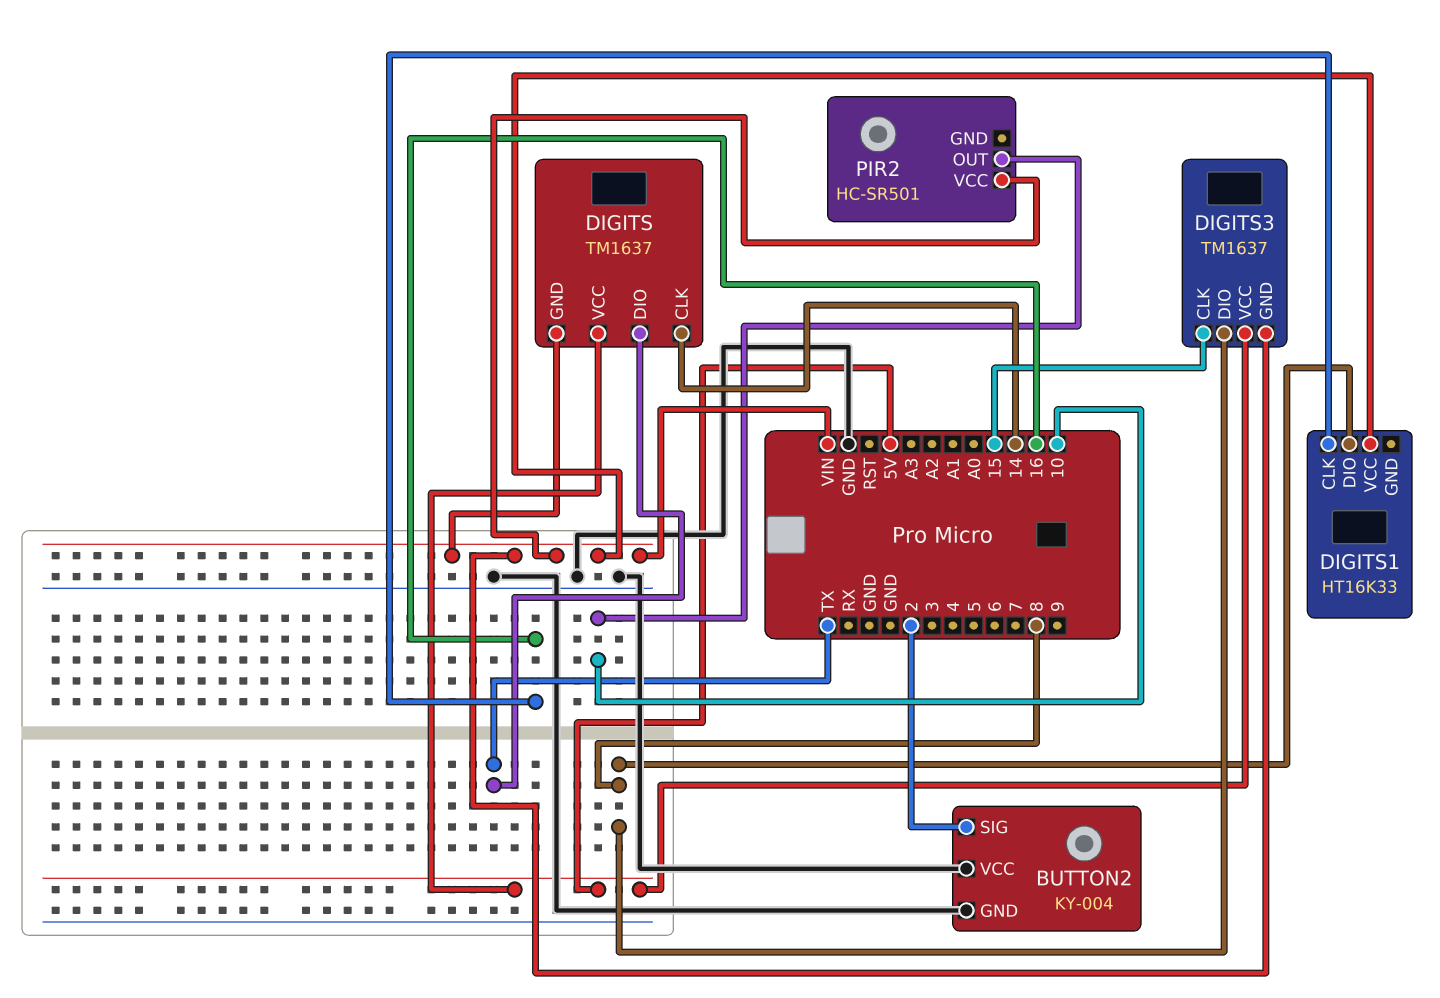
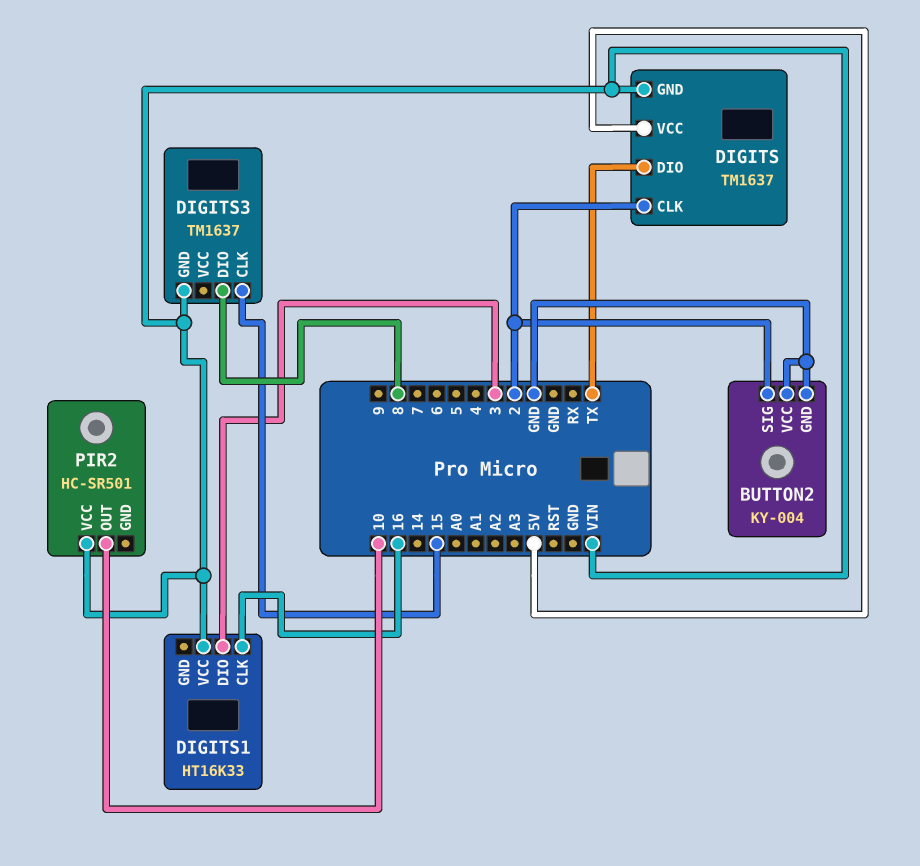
DIGITS pin CLK: 14 -> 2
DIGITS1 pin DIO: 8 -> 3
DIGITS3 pin VCC: 5V -> none

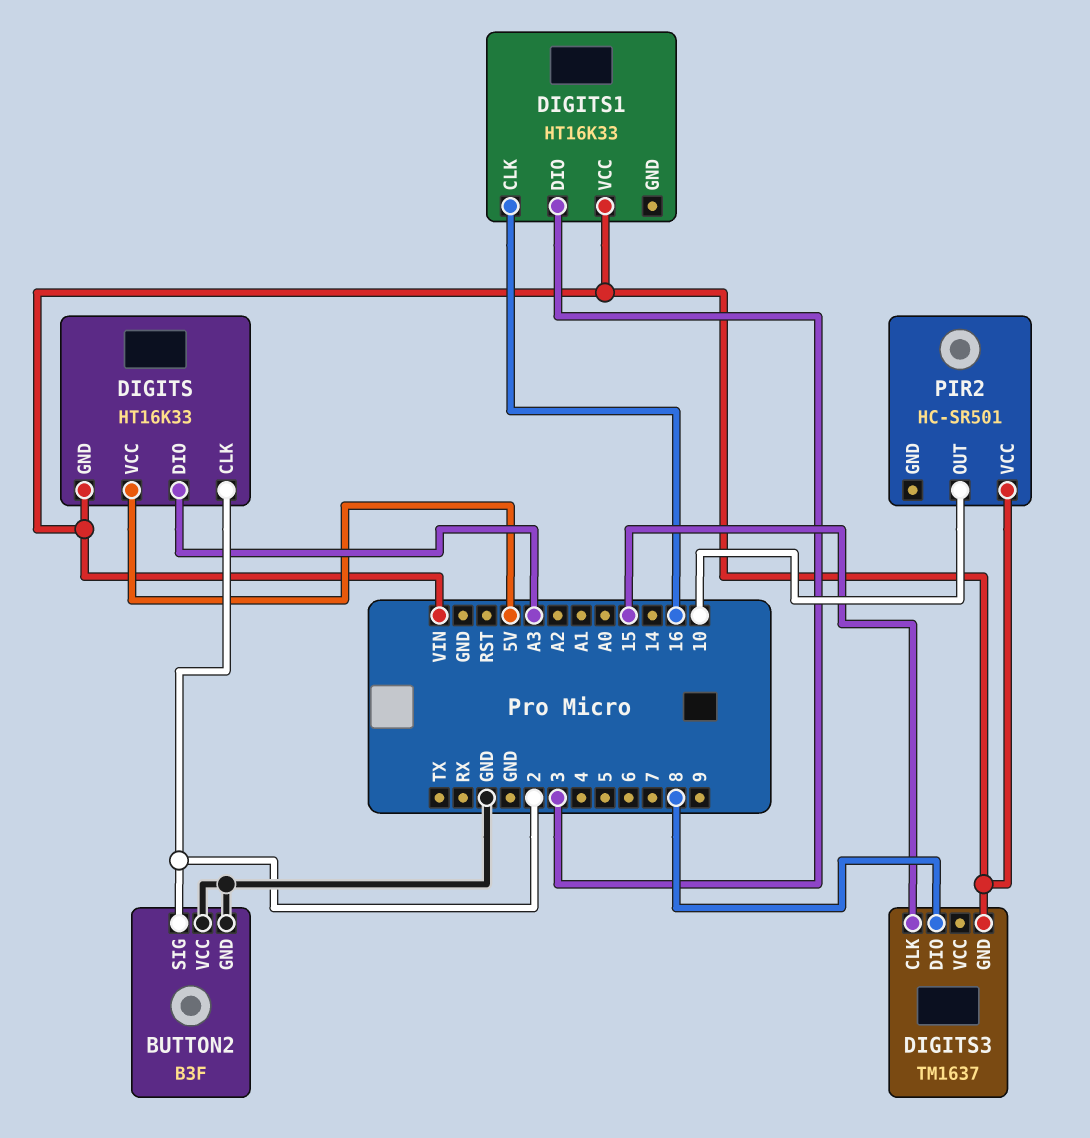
BUTTON2: KY-004 -> B3F
DIGITS: TM1637 -> HT16K33
DIGITS pin DIO: TX -> A3

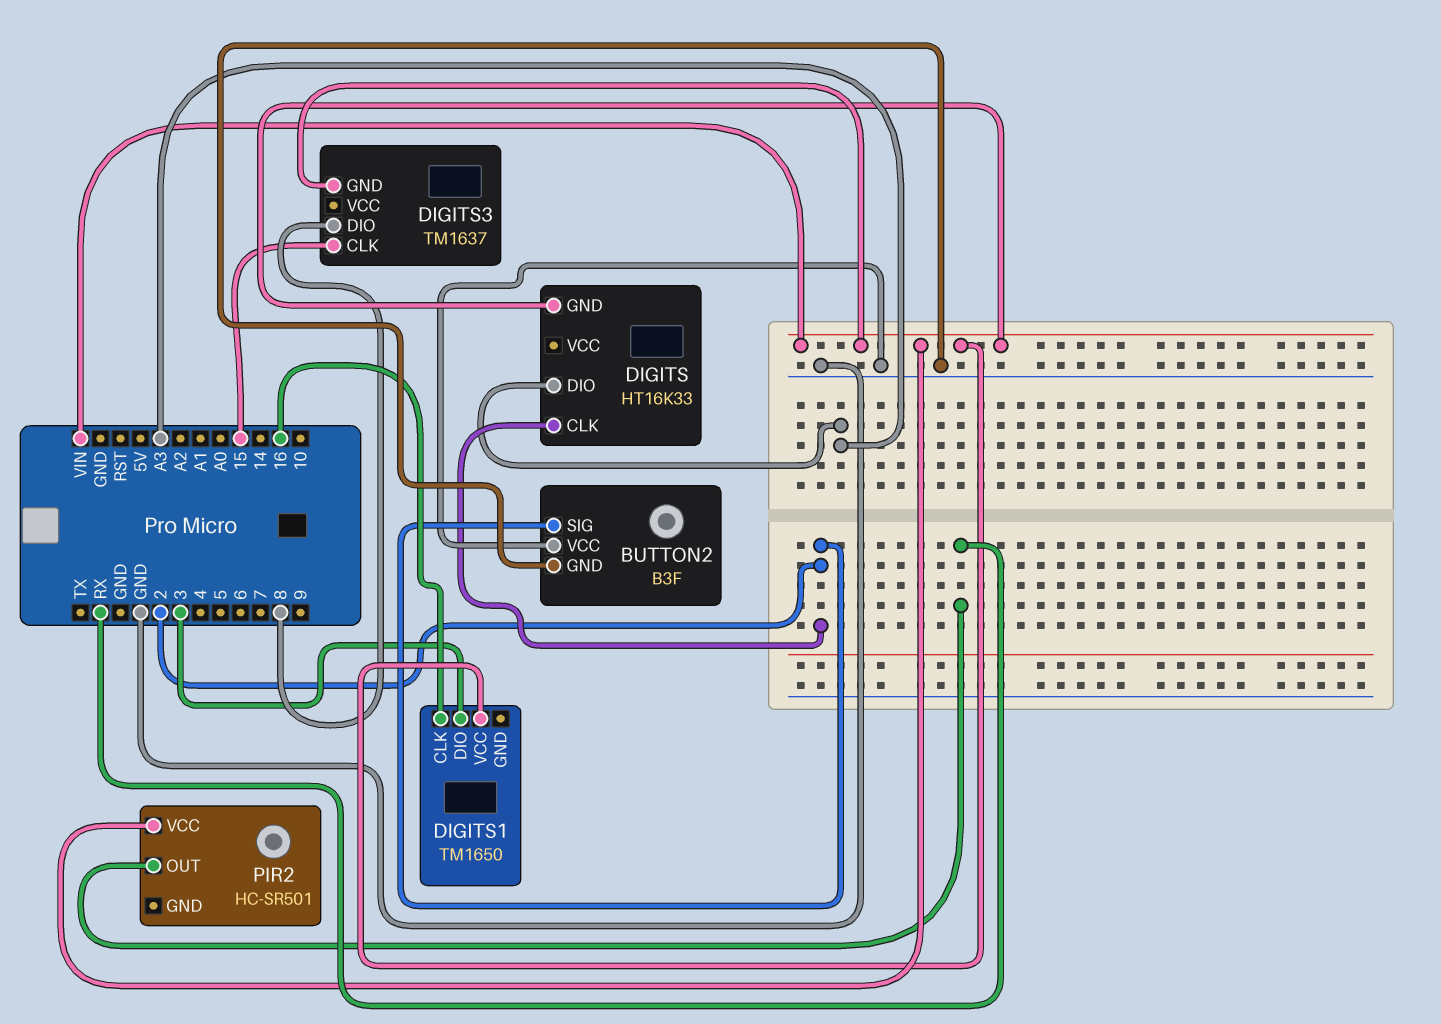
DIGITS pin VCC: 5V -> none
DIGITS1: HT16K33 -> TM1650
PIR2 pin OUT: 10 -> RX

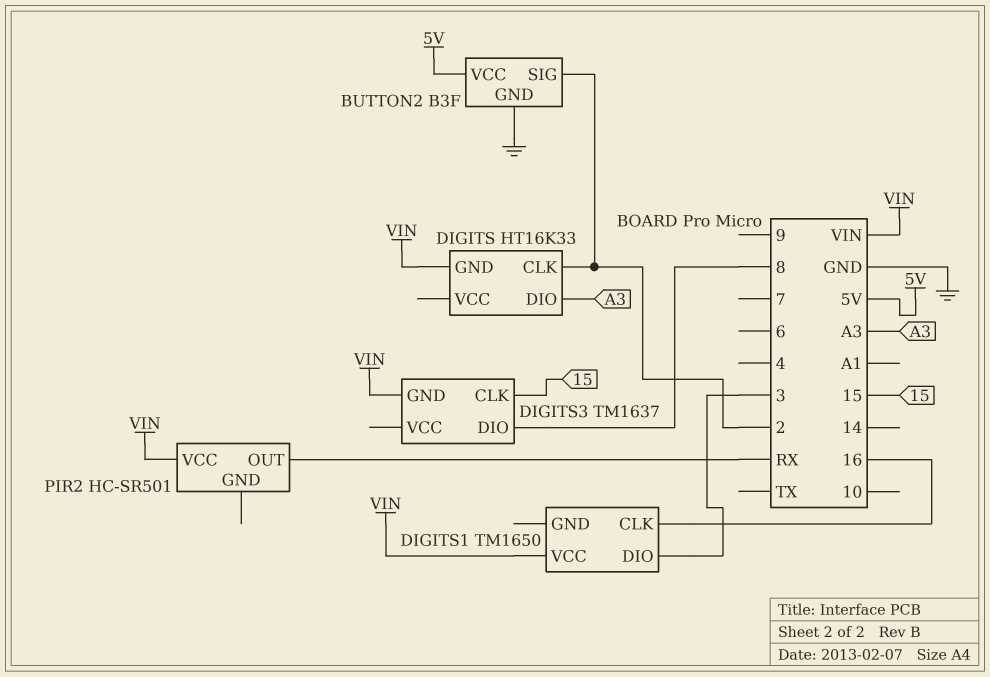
BUTTON2 pin VCC: GND -> 5V

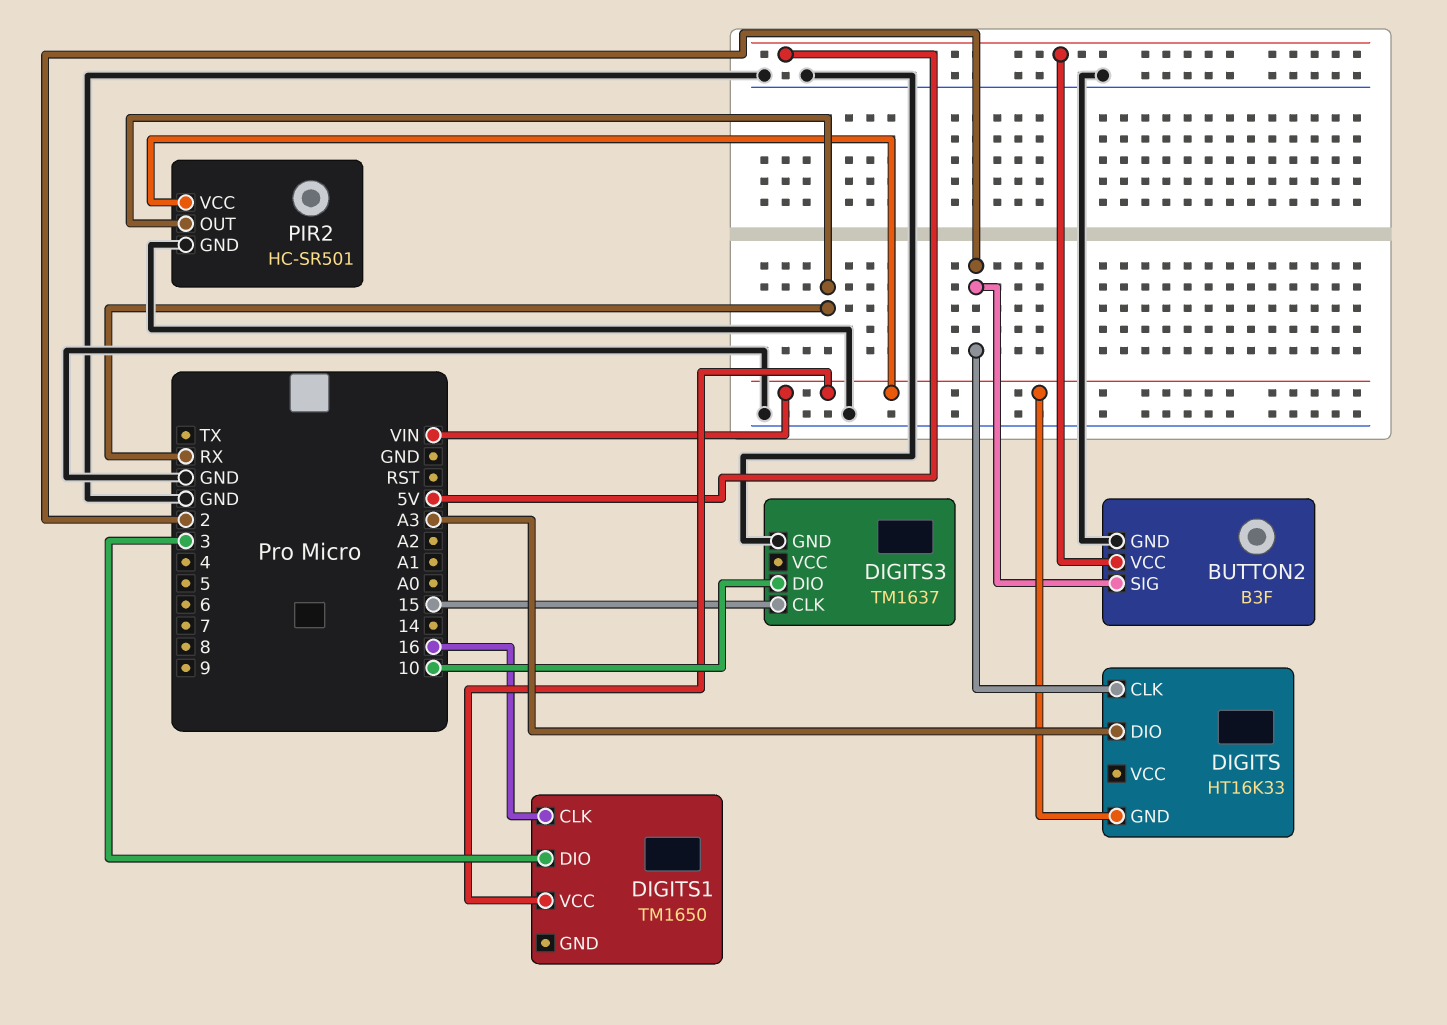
DIGITS3 pin DIO: 8 -> 10
DIGITS3 pin GND: VIN -> GND
PIR2 pin GND: none -> GND

